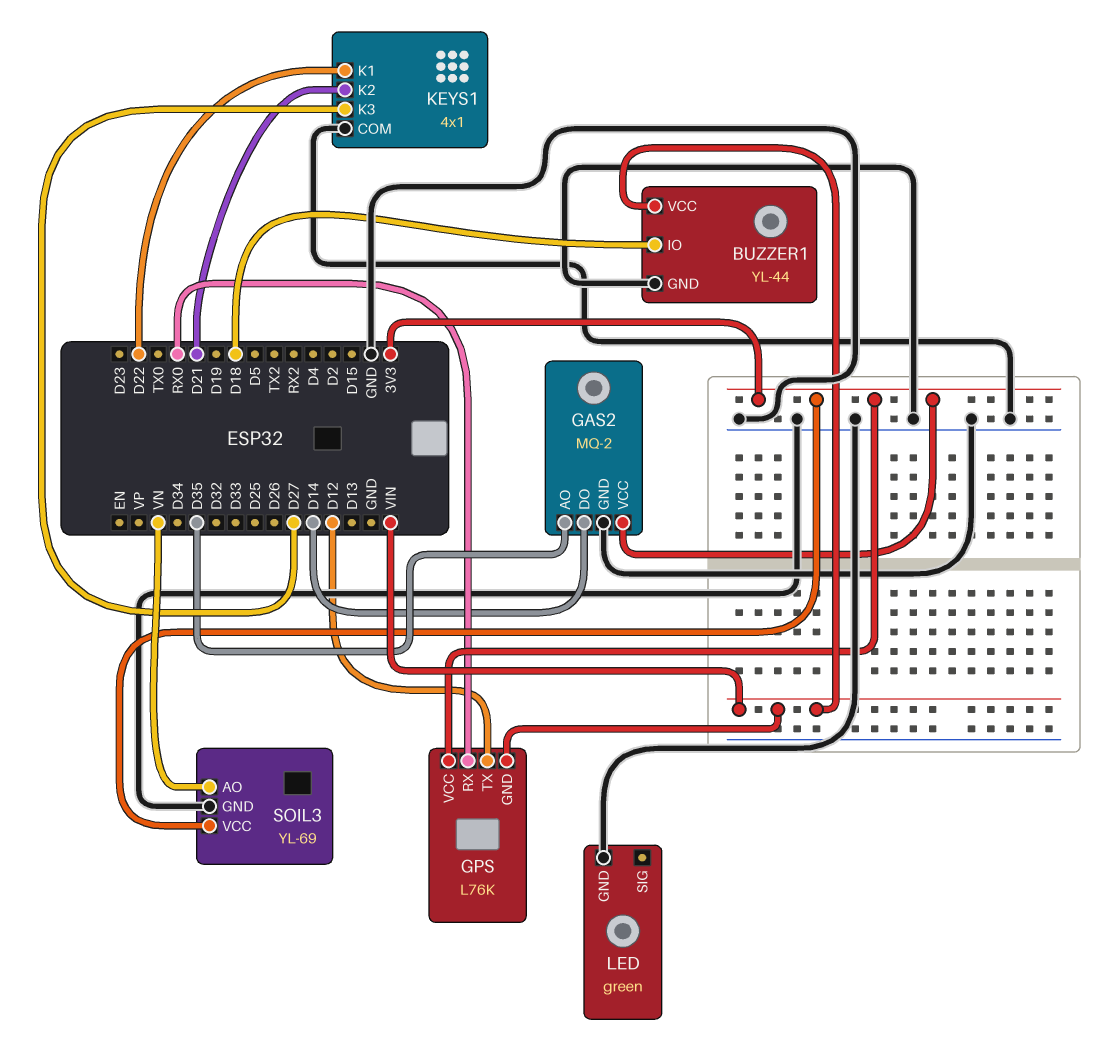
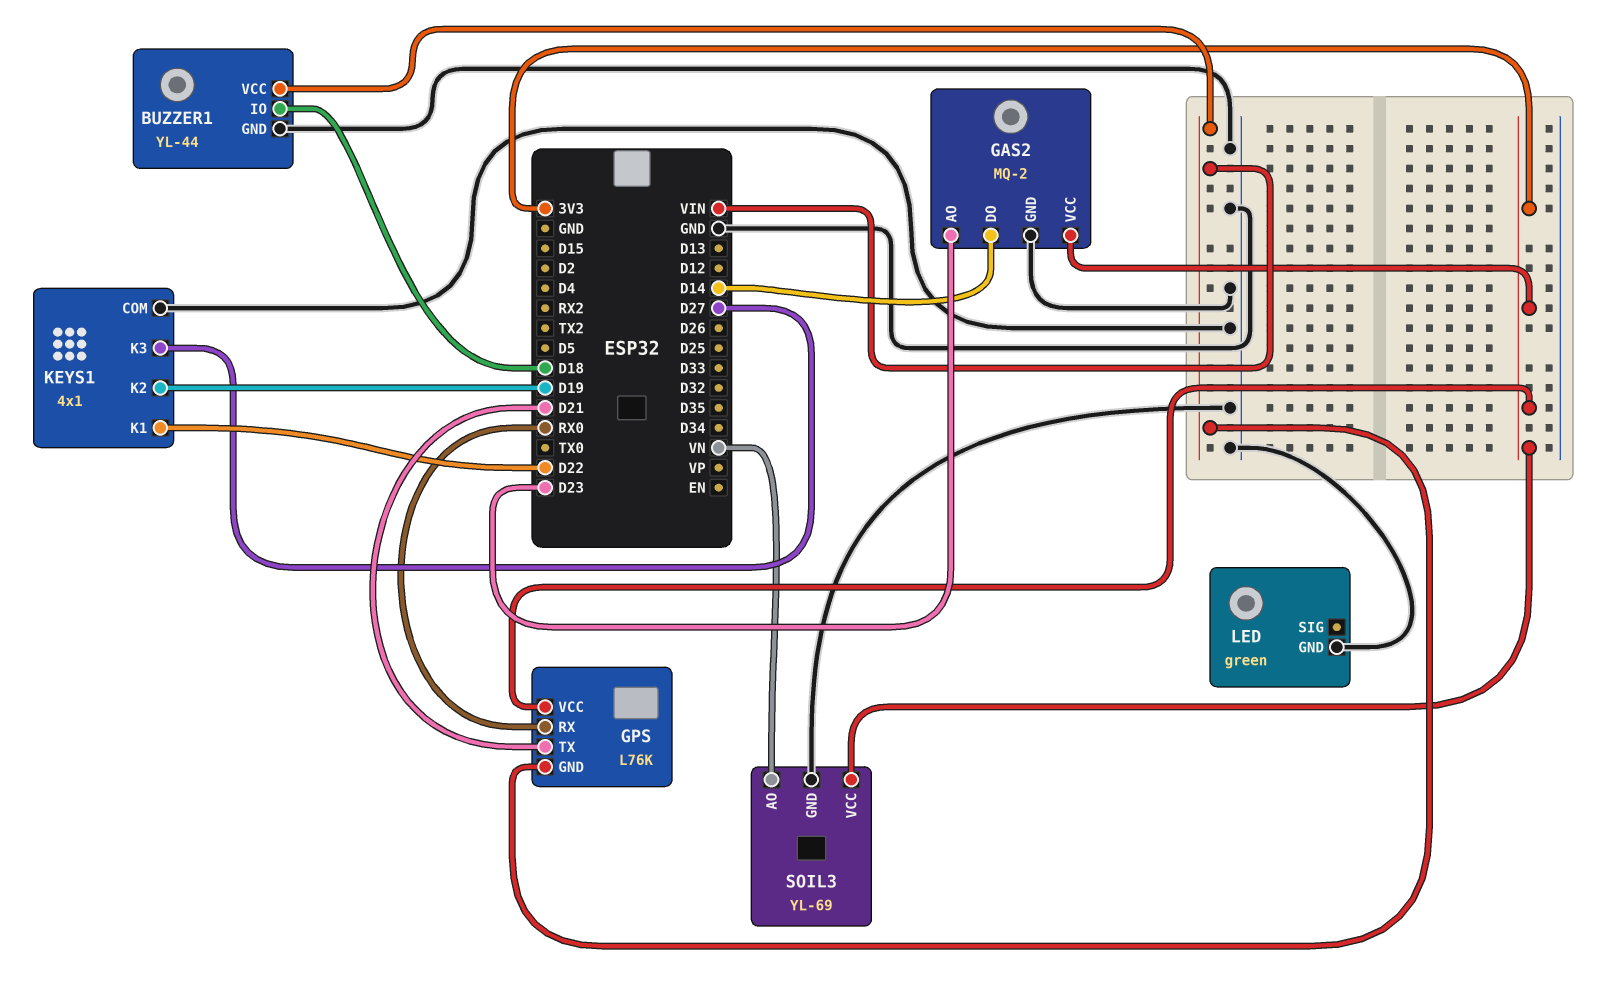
GAS2 pin AO: D35 -> D23
GPS pin TX: D12 -> D21
KEYS1 pin K2: D21 -> D19

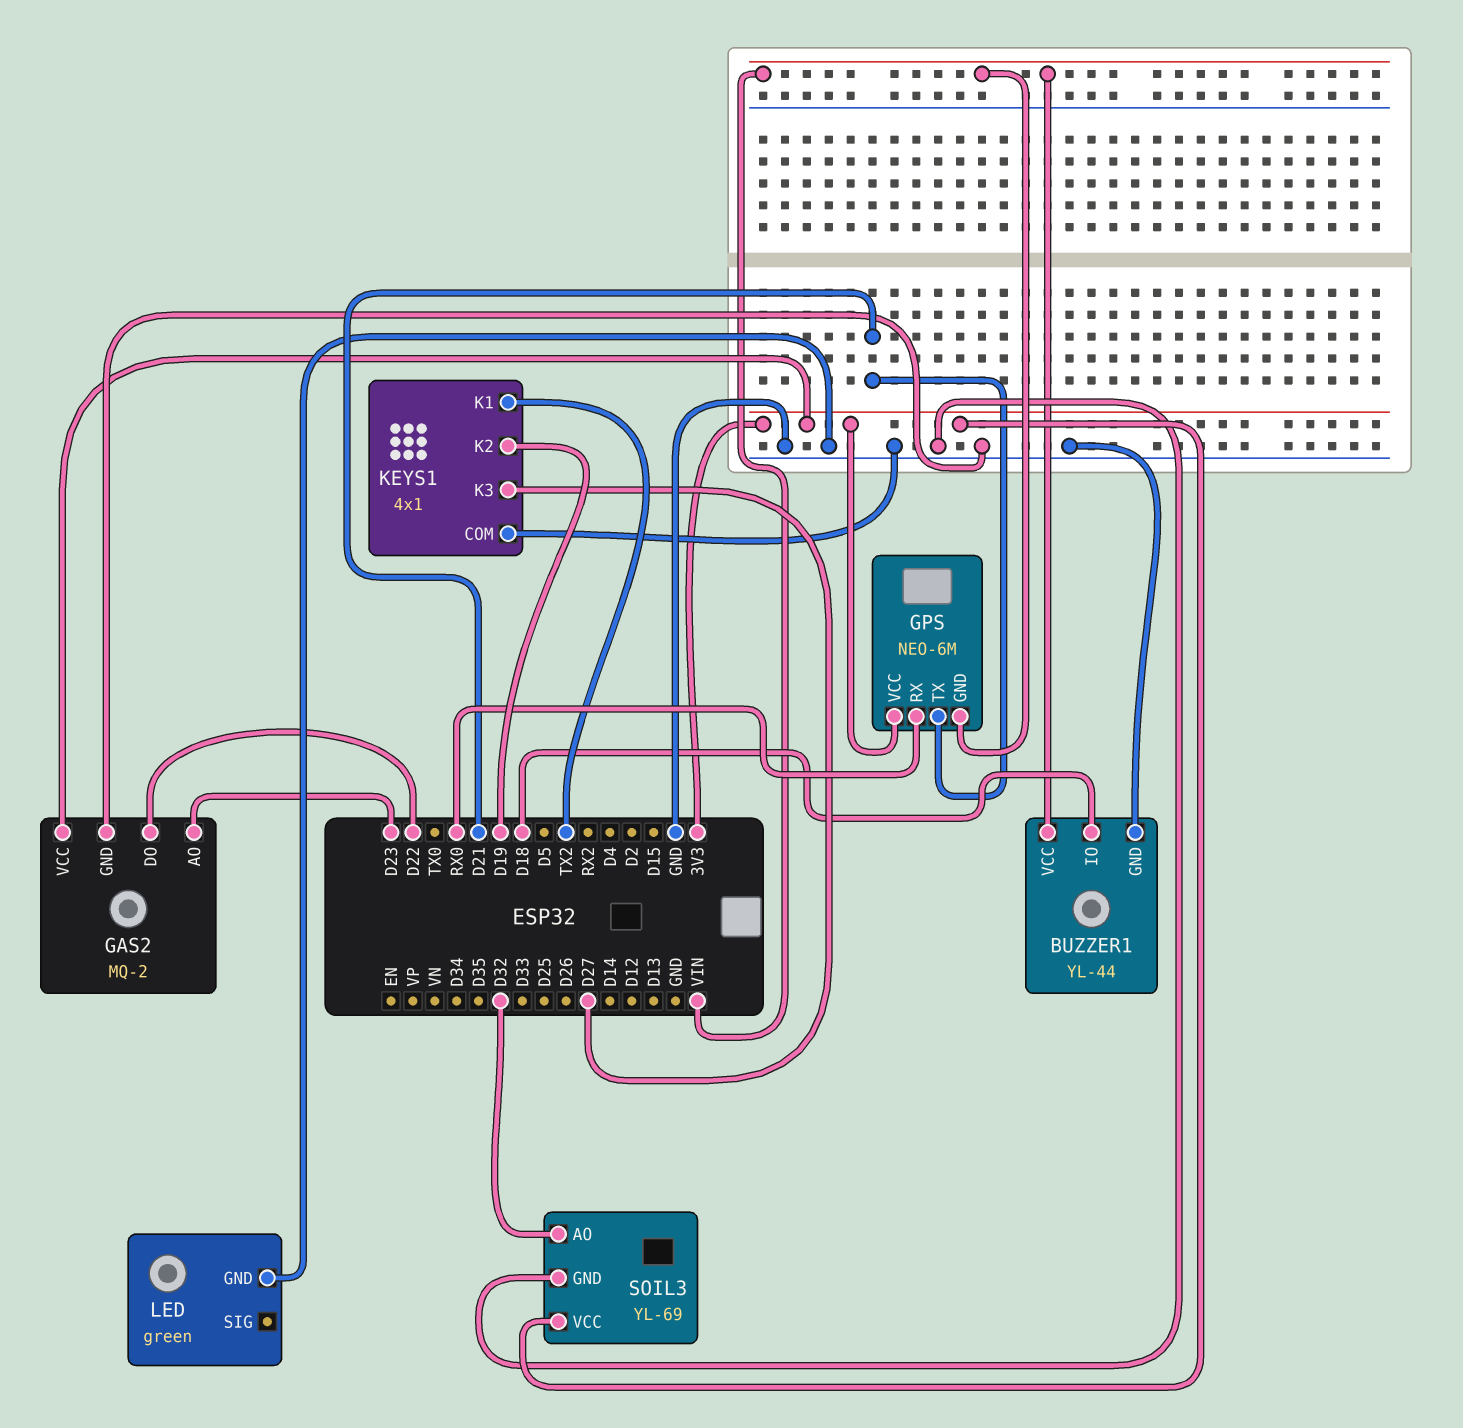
GAS2 pin DO: D14 -> D22
GPS: L76K -> NEO-6M
KEYS1 pin K1: D22 -> TX2
SOIL3 pin AO: VN -> D32

